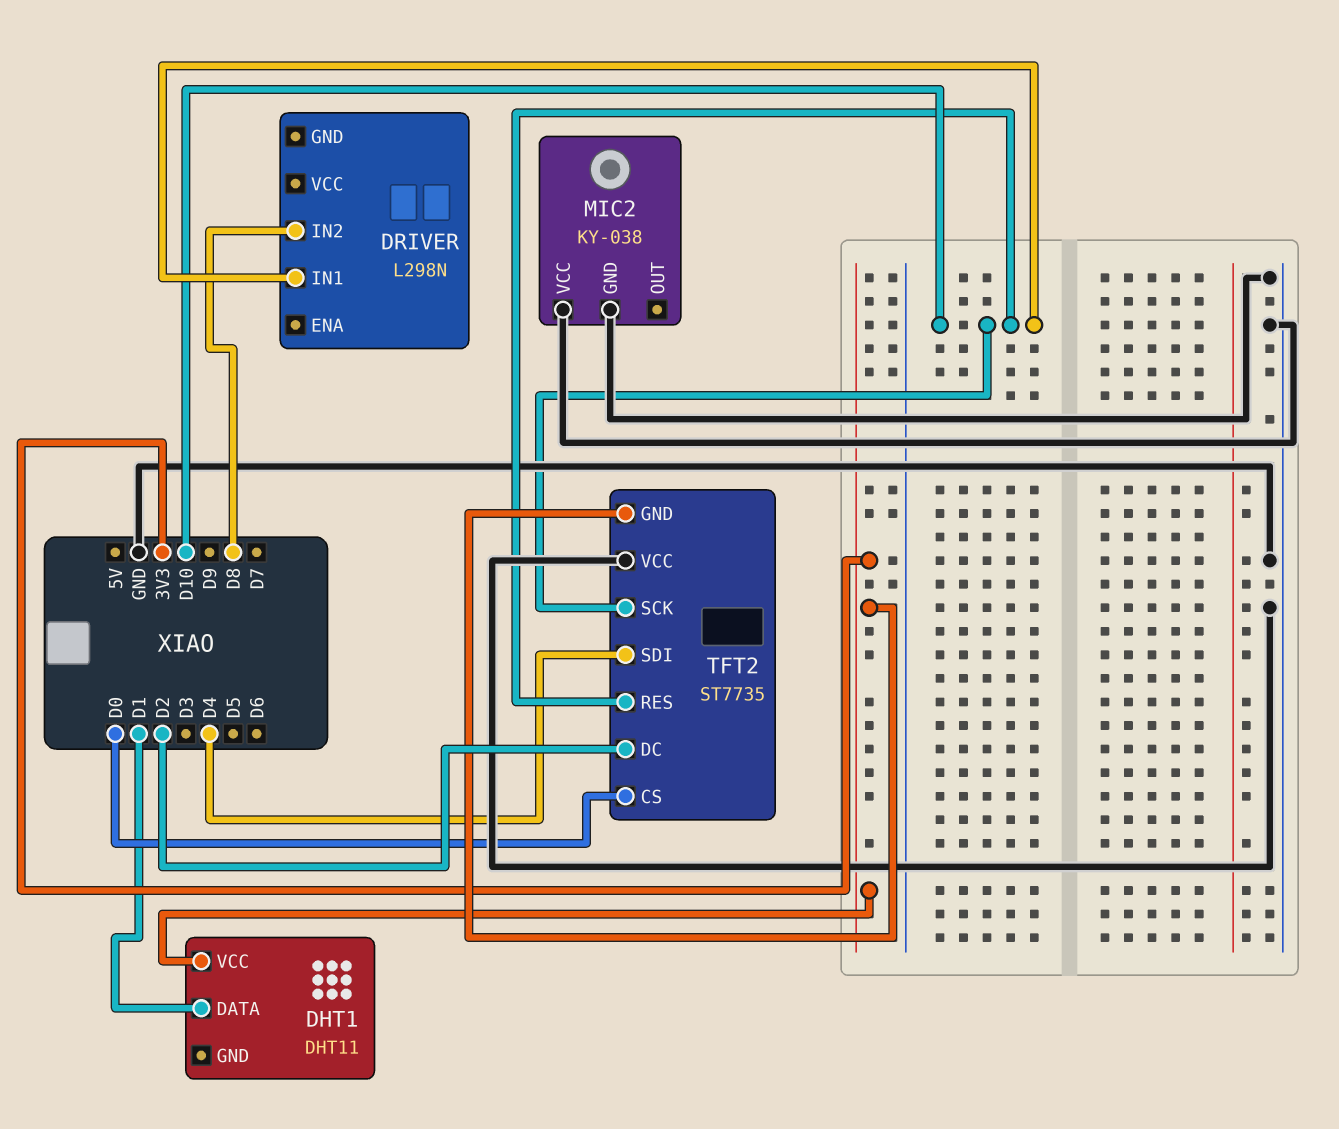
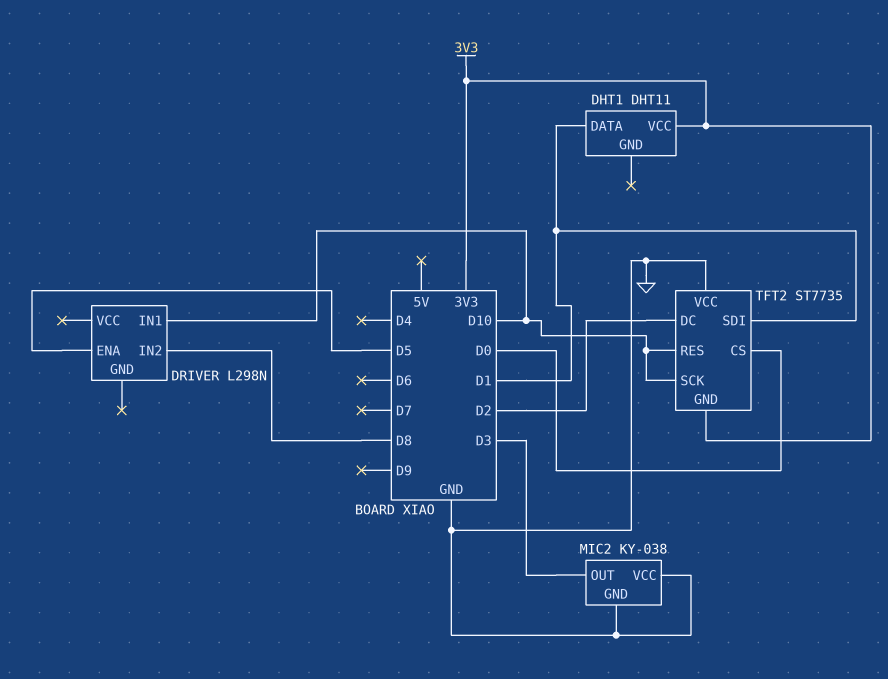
DRIVER pin ENA: none -> D5
MIC2 pin OUT: none -> D3
TFT2 pin SDI: D4 -> D1

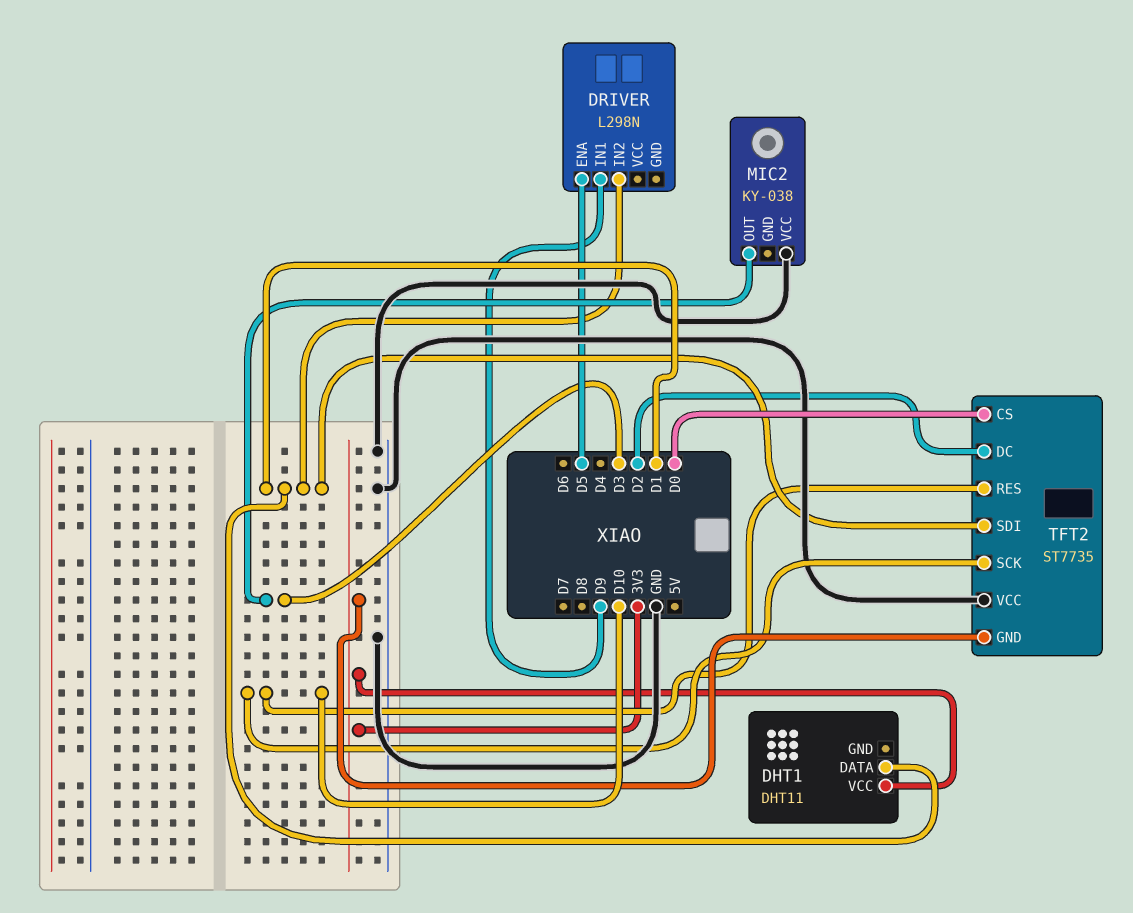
DRIVER pin IN1: D10 -> D9
DRIVER pin IN2: D8 -> D1
MIC2 pin GND: GND -> none

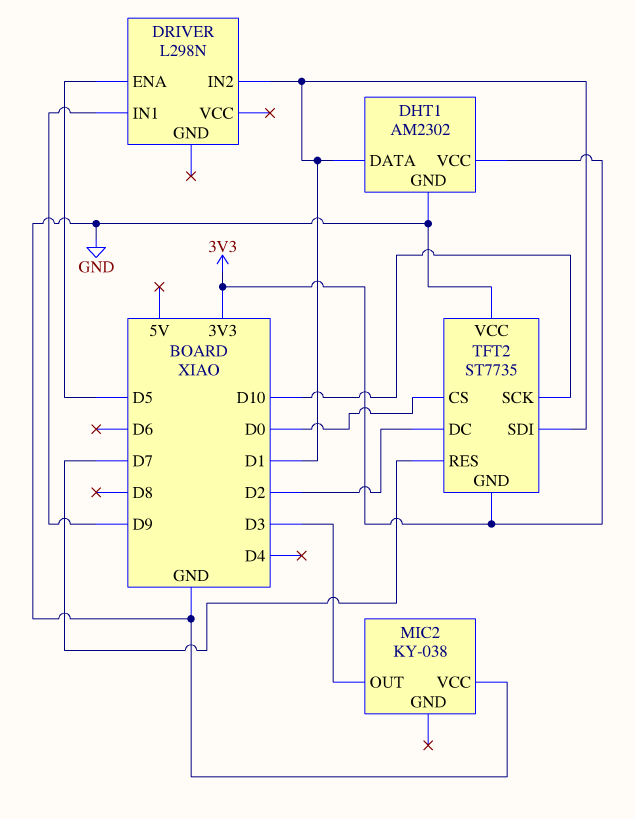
DHT1: DHT11 -> AM2302
DHT1 pin GND: none -> GND
TFT2 pin RES: D10 -> D7

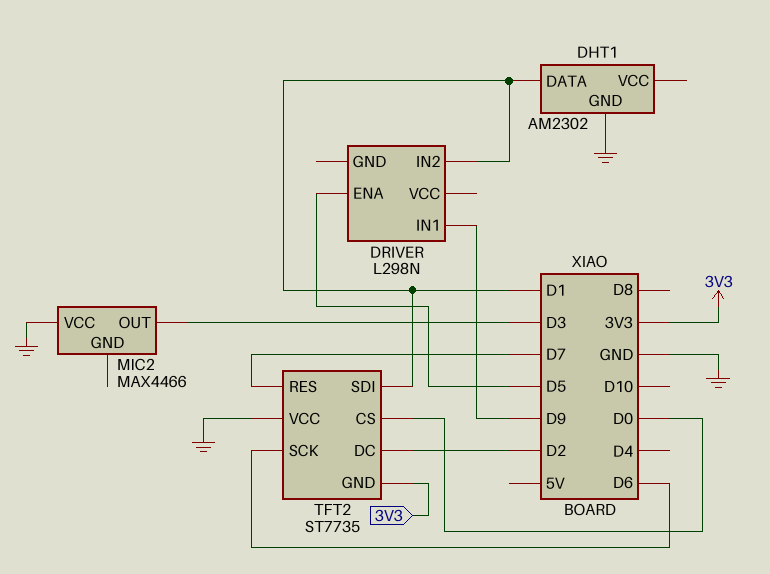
DHT1 pin VCC: 3V3 -> none
MIC2: KY-038 -> MAX4466
TFT2 pin SCK: D10 -> D6

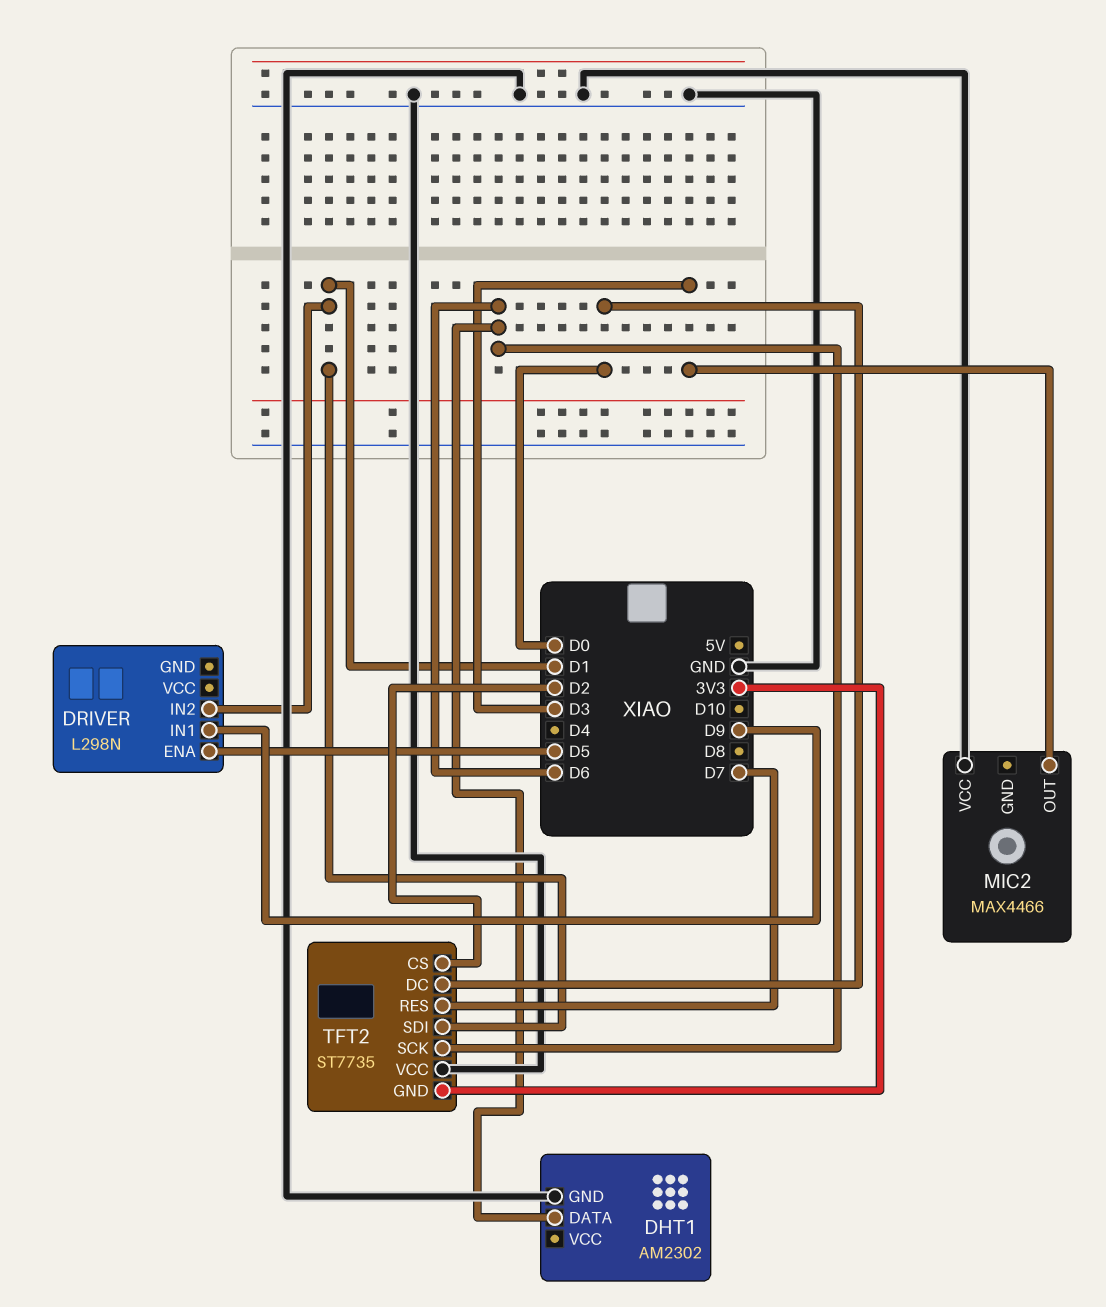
DHT1 pin DATA: D1 -> D6
TFT2 pin CS: D0 -> D2
TFT2 pin DC: D2 -> D0

